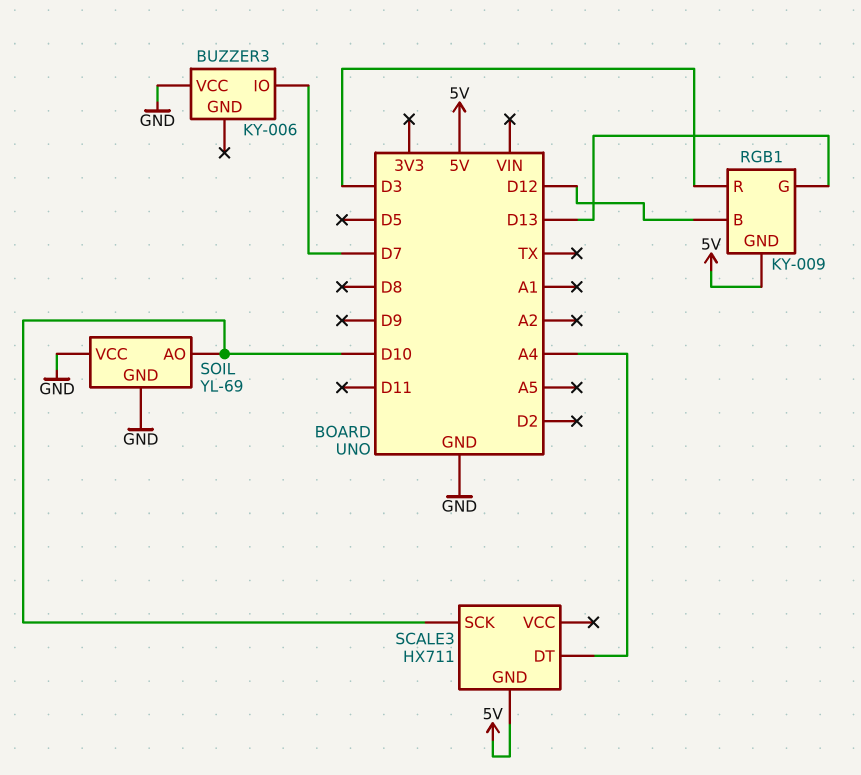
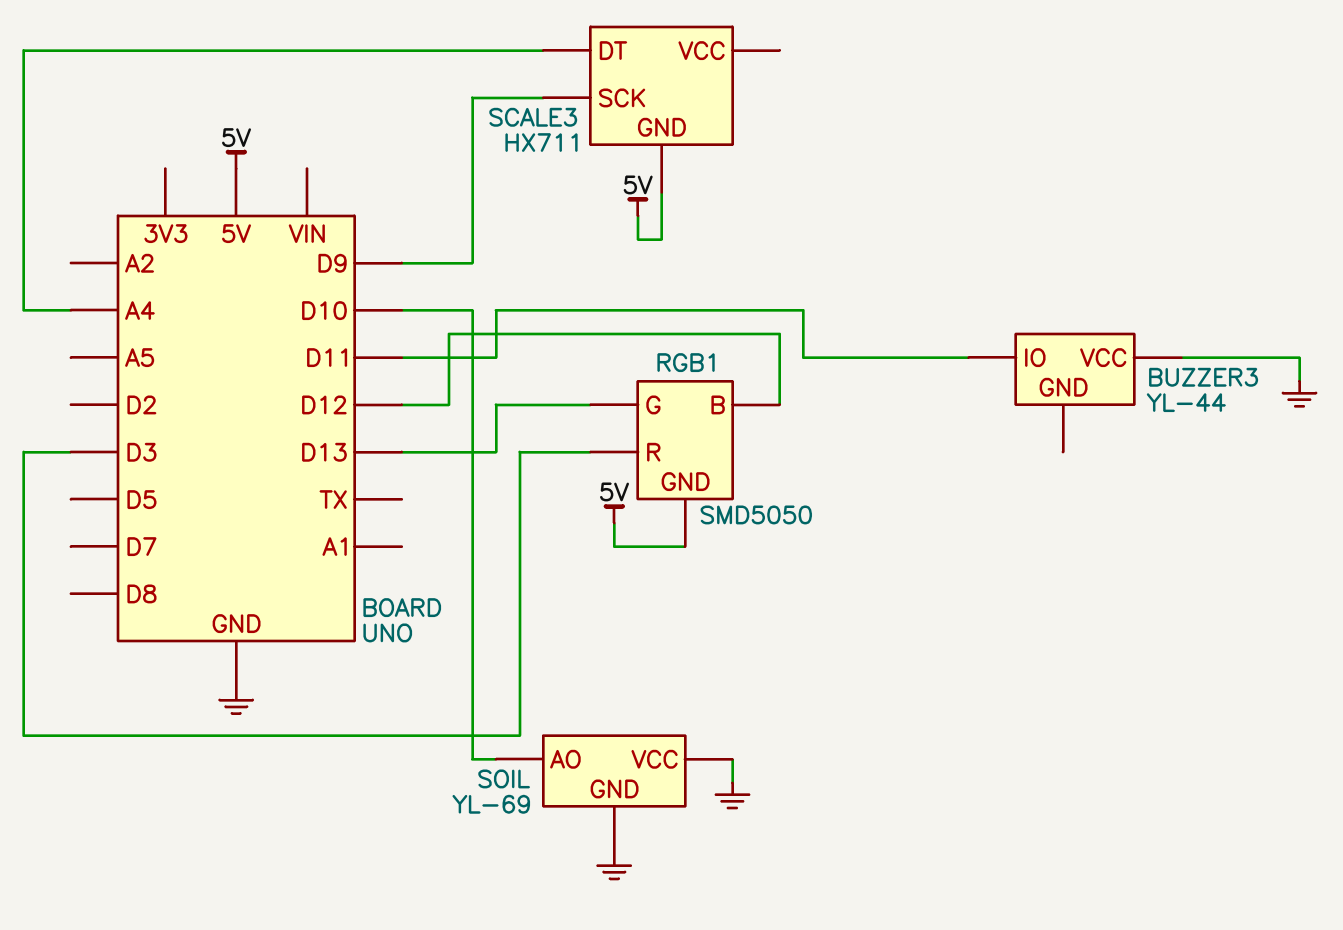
BUZZER3: KY-006 -> YL-44
BUZZER3 pin IO: D7 -> D11
RGB1: KY-009 -> SMD5050
SCALE3 pin SCK: D10 -> D9

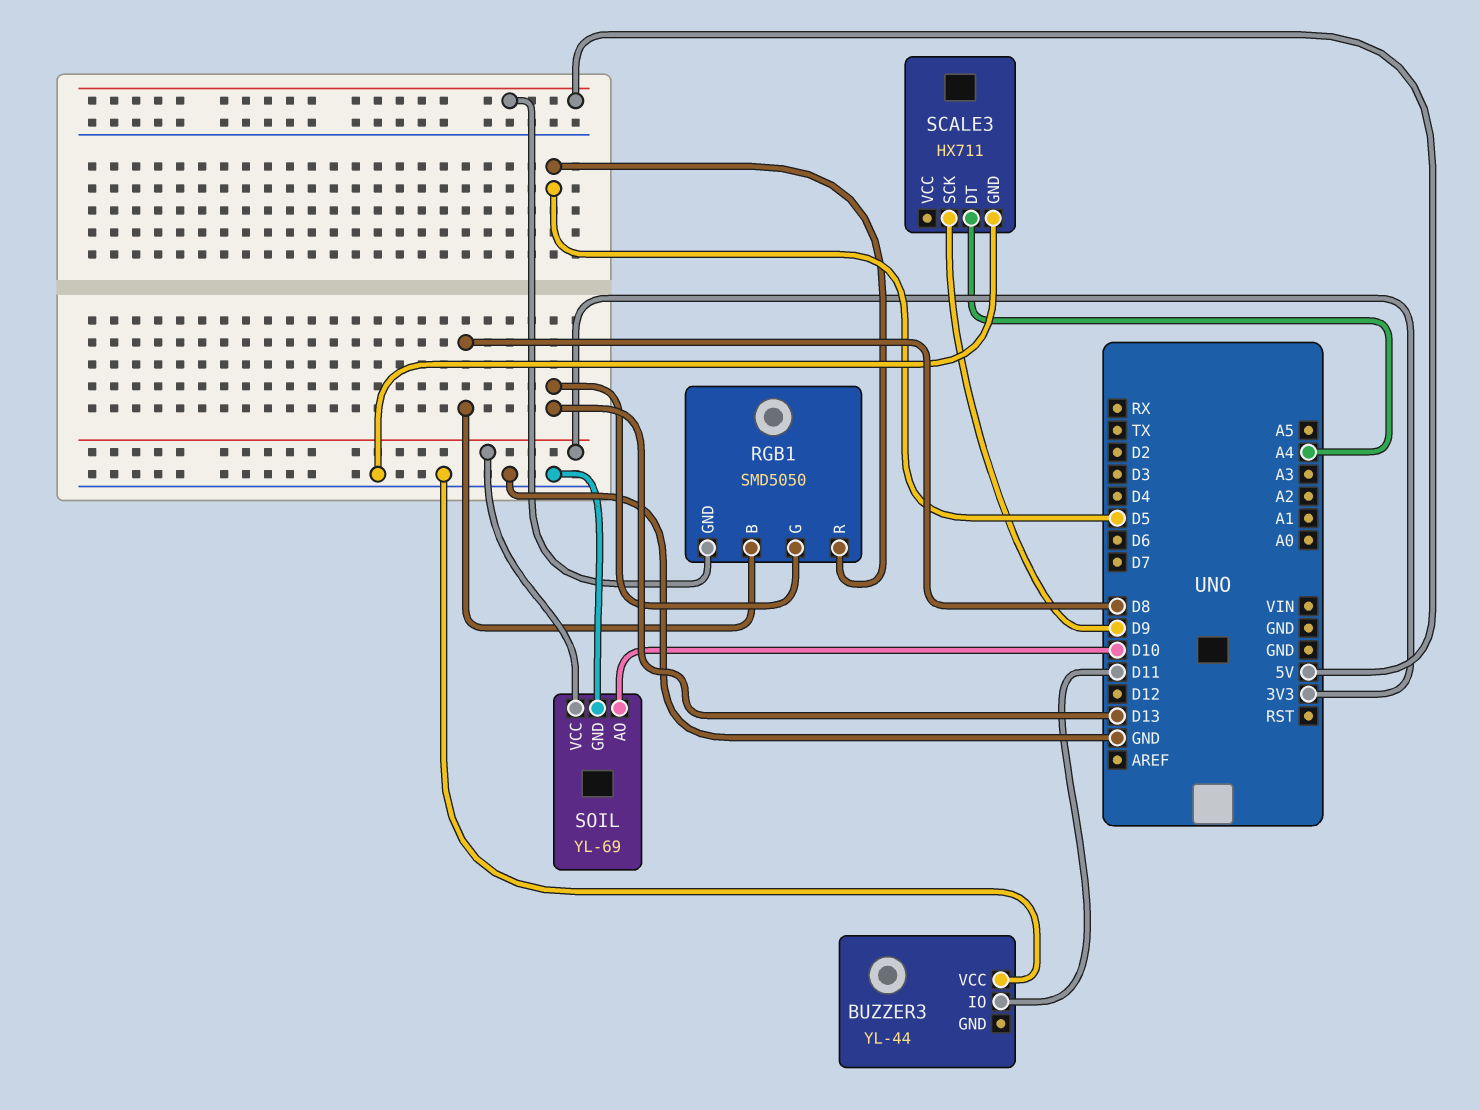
RGB1 pin B: D12 -> D8
RGB1 pin R: D3 -> D5
SCALE3 pin GND: 5V -> GND
SOIL pin VCC: GND -> 3V3

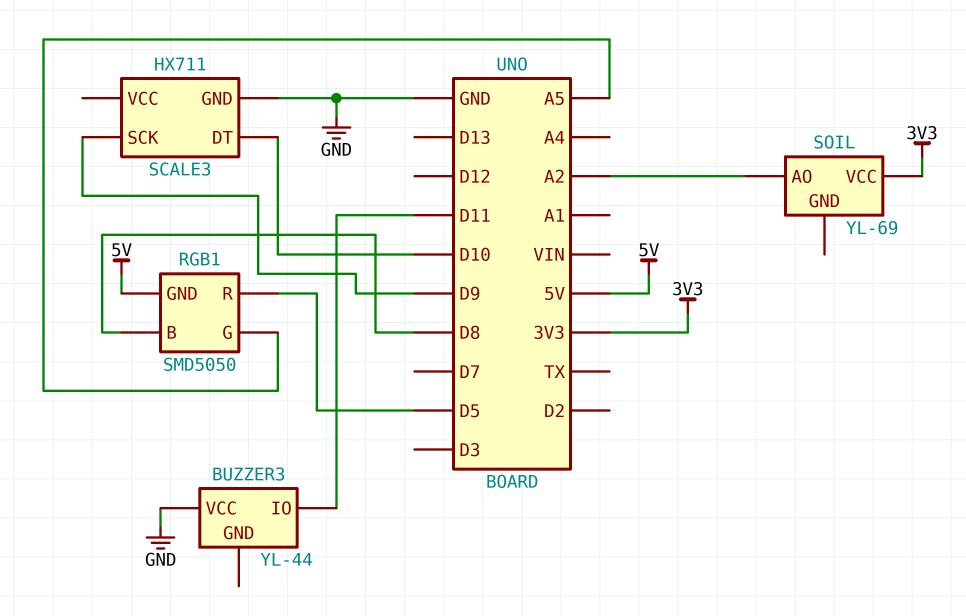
RGB1 pin G: D13 -> A5
SCALE3 pin DT: A4 -> D10
SOIL pin AO: D10 -> A2
SOIL pin GND: GND -> none

